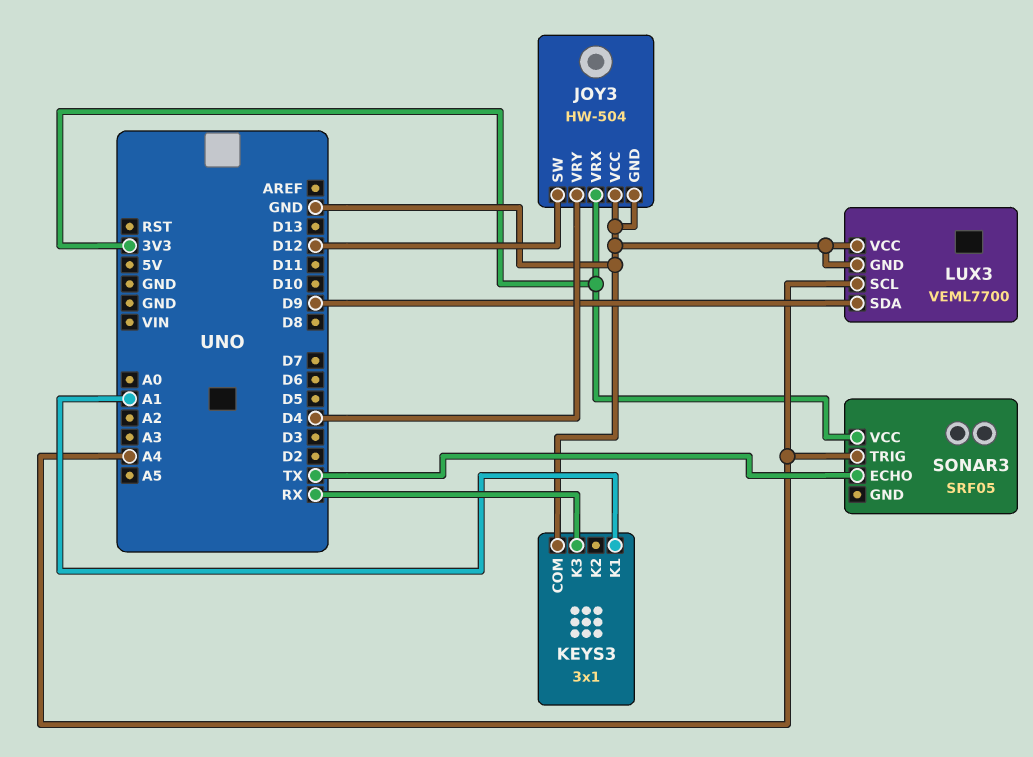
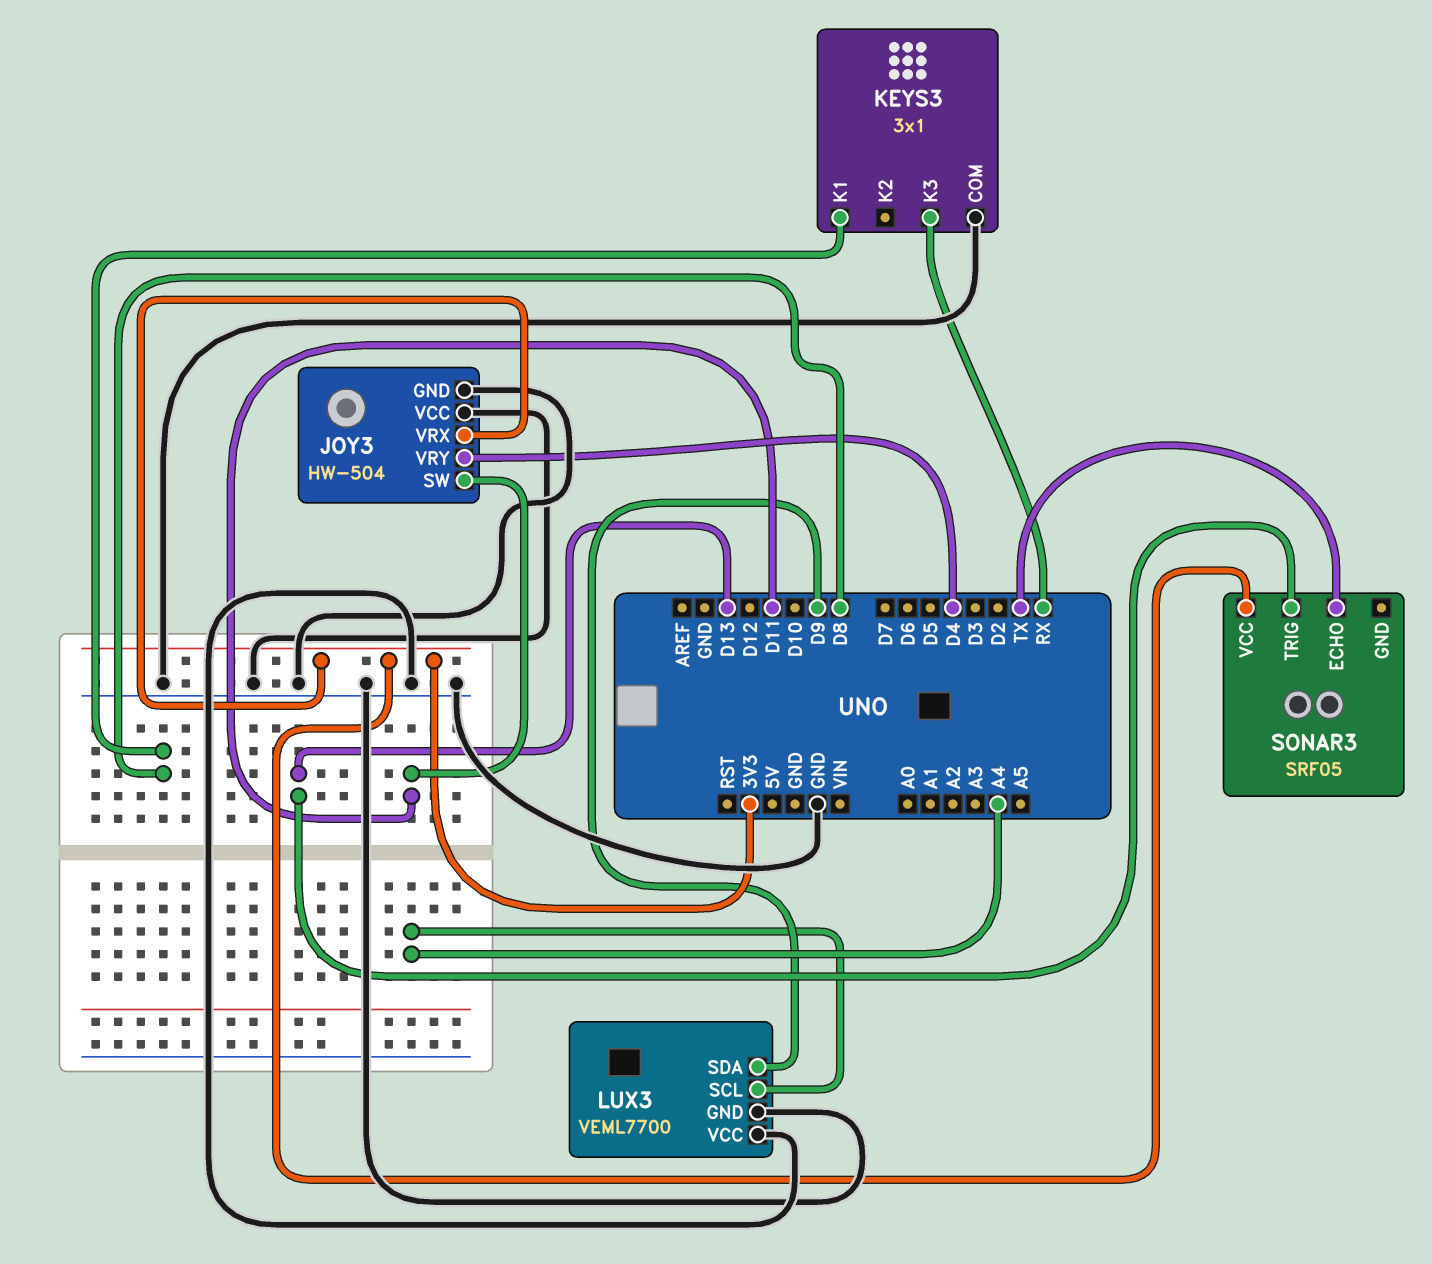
JOY3 pin SW: D12 -> D11
KEYS3 pin K1: A1 -> D8
SONAR3 pin TRIG: A4 -> D13

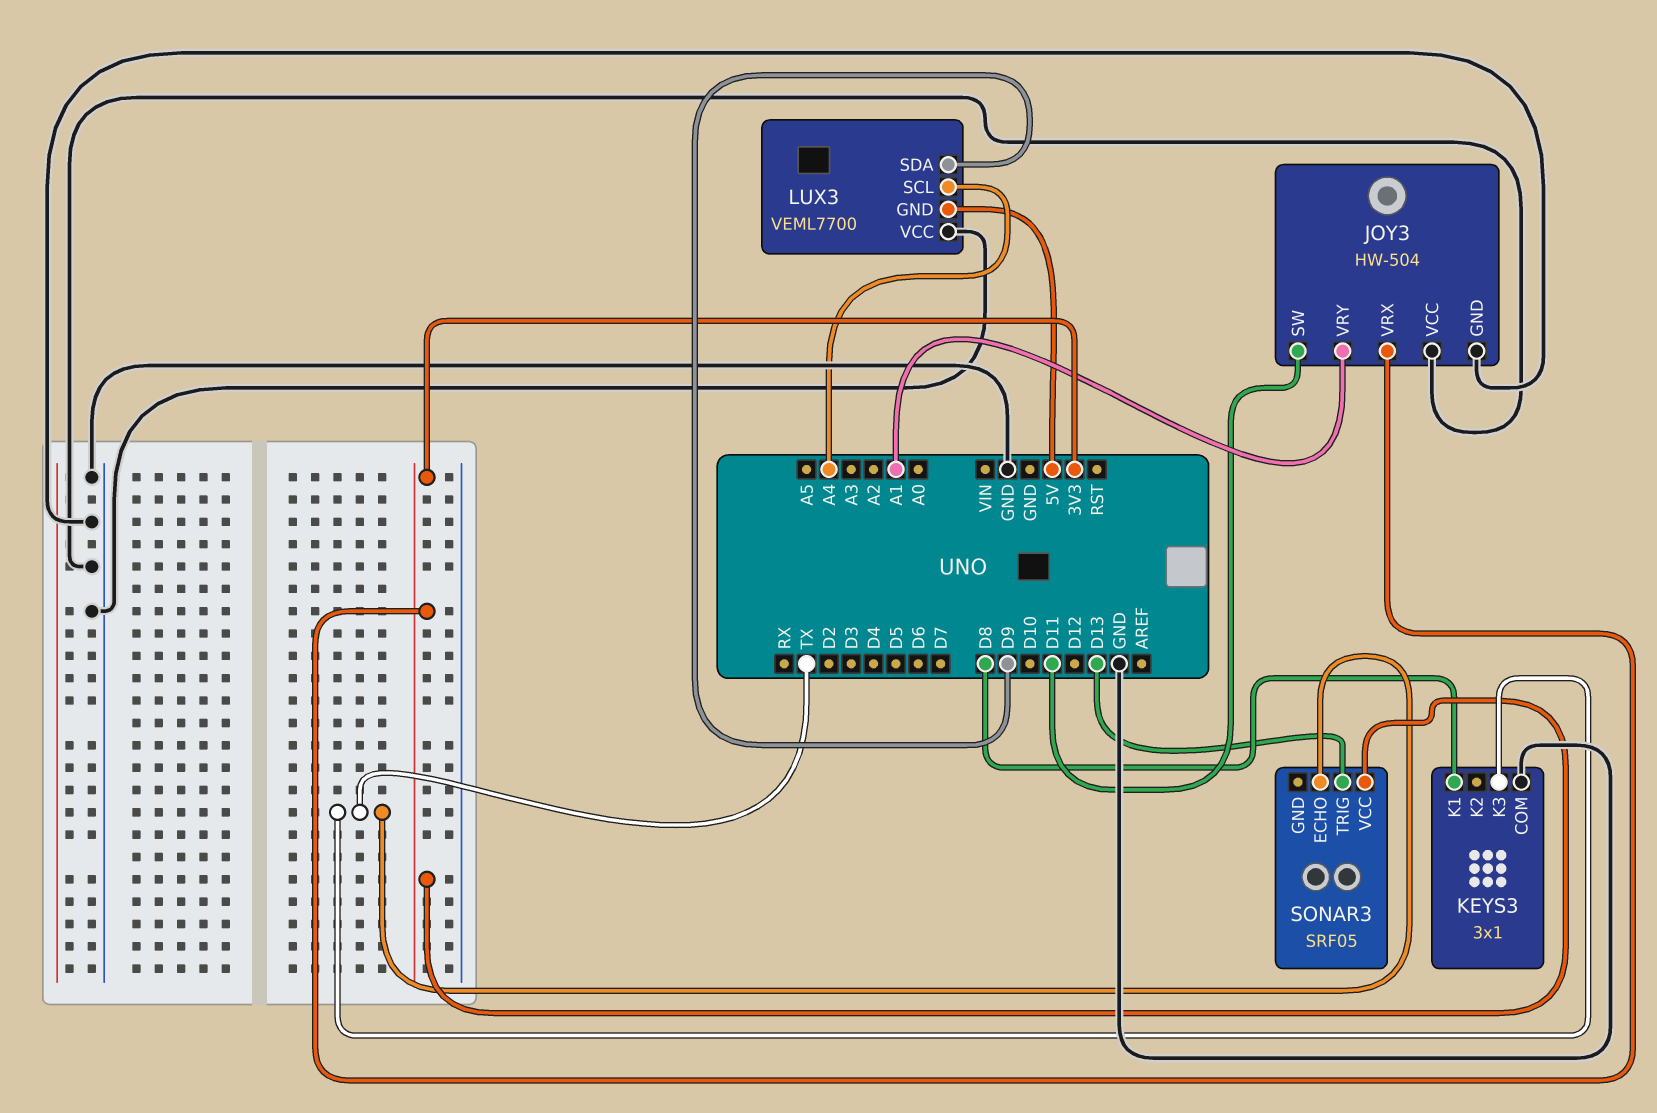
JOY3 pin VRY: D4 -> A1
KEYS3 pin K3: RX -> TX
LUX3 pin GND: GND -> 5V

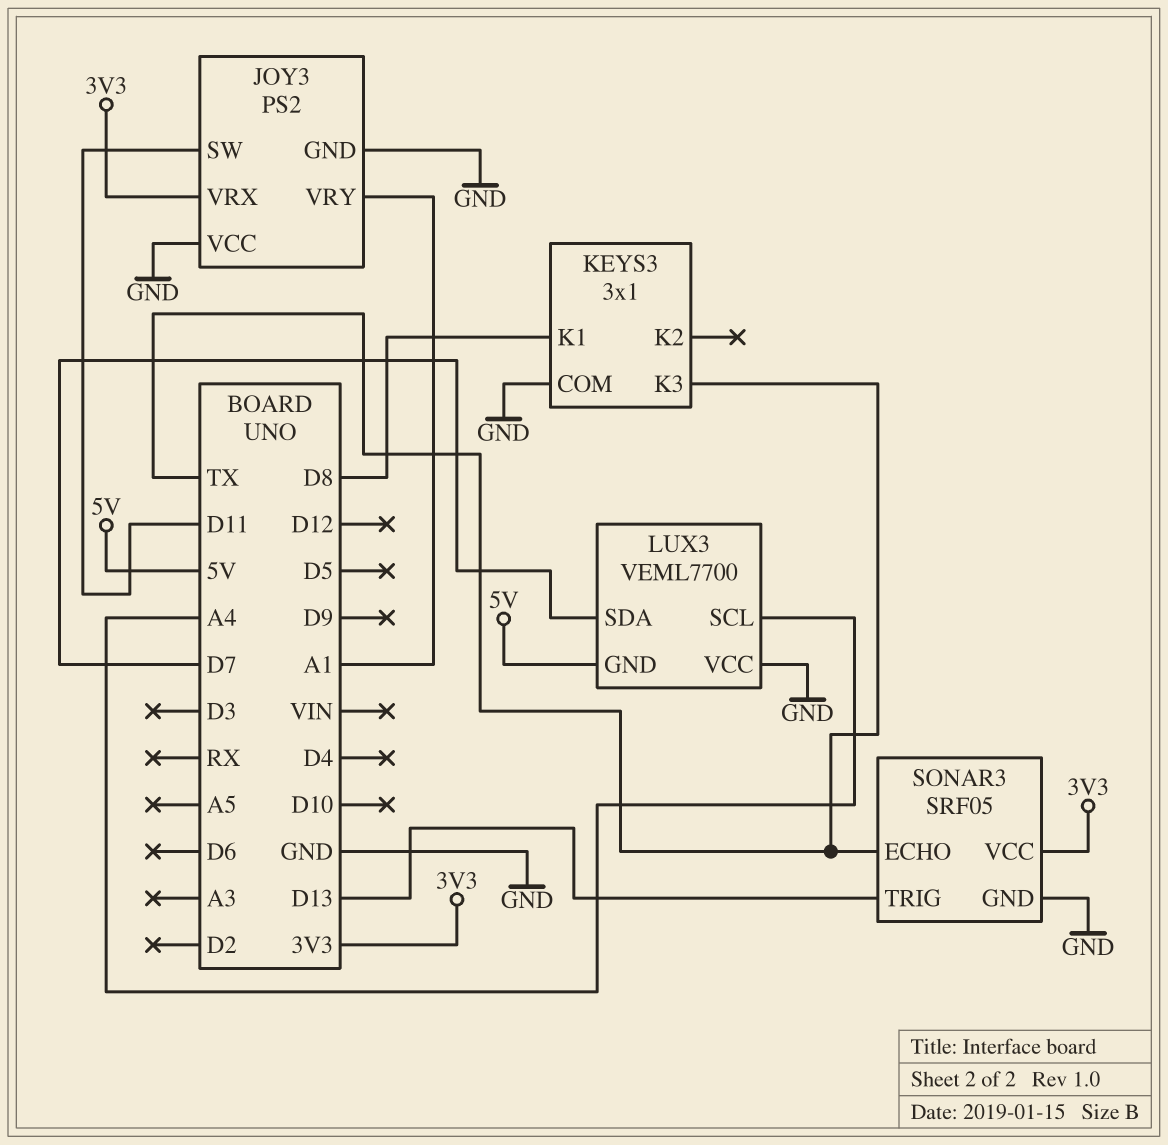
JOY3: HW-504 -> PS2
LUX3 pin SDA: D9 -> D7
SONAR3 pin GND: none -> GND

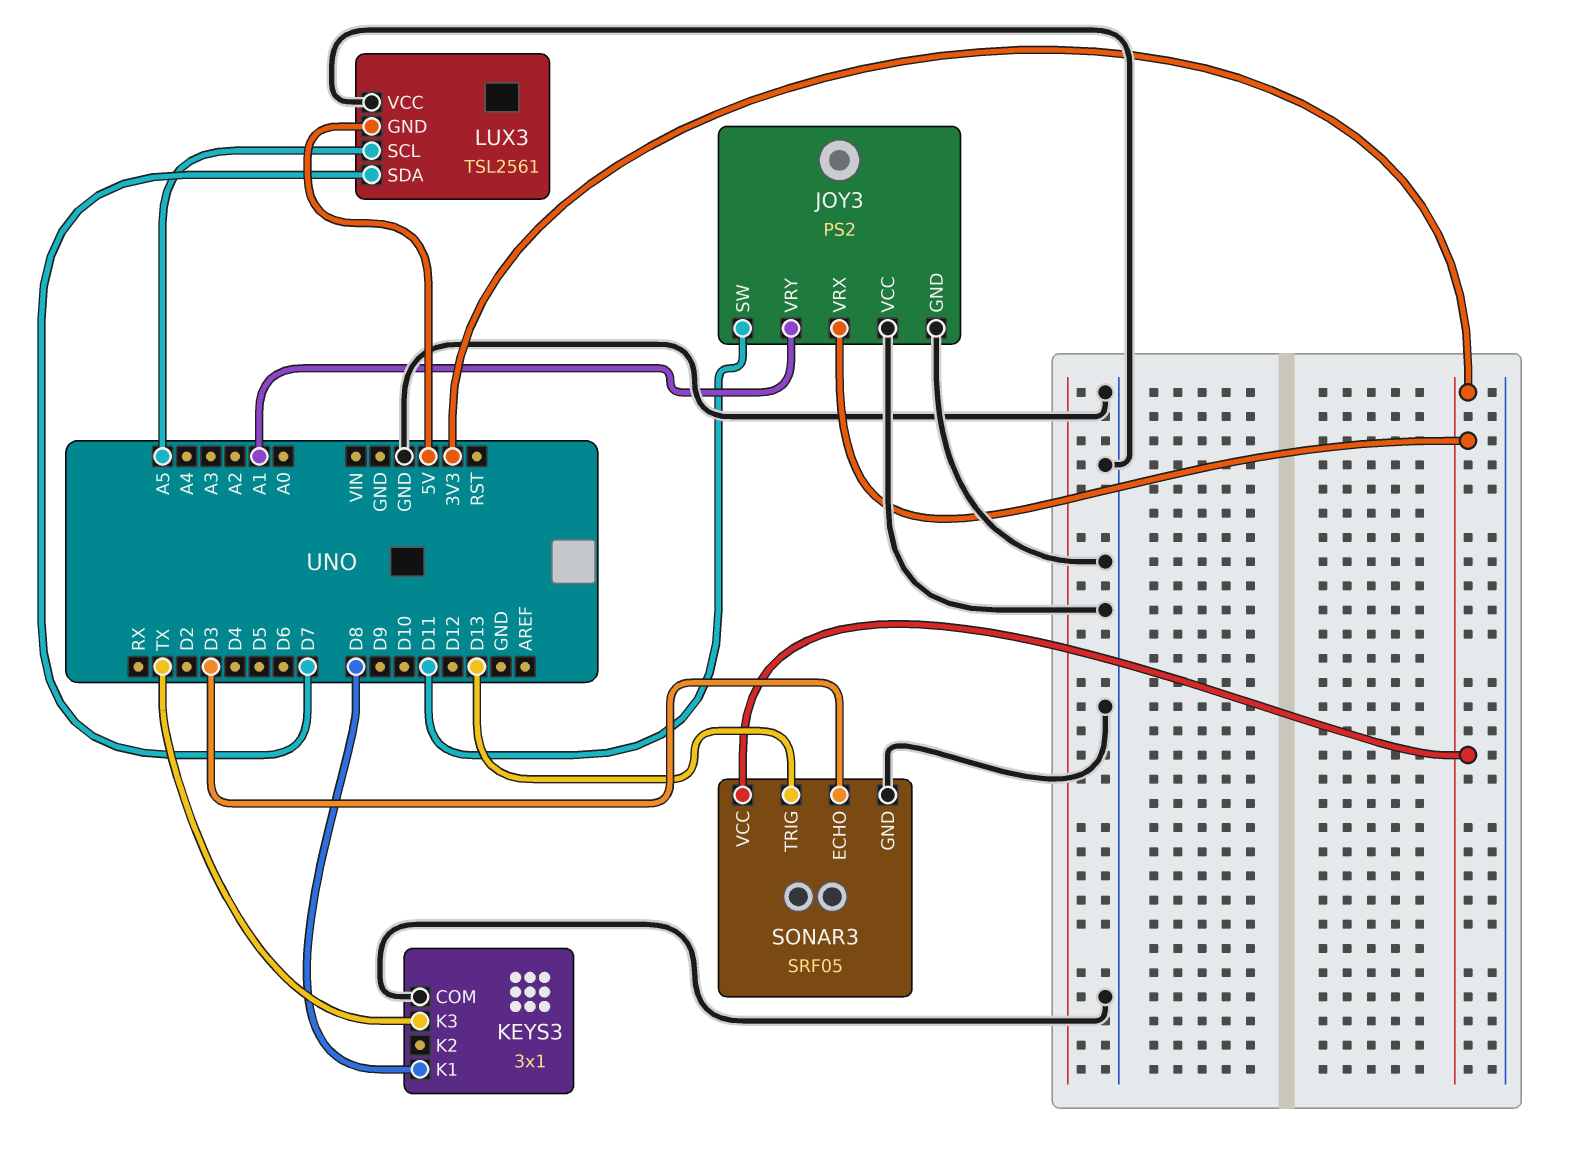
LUX3: VEML7700 -> TSL2561
LUX3 pin SCL: A4 -> A5
SONAR3 pin ECHO: TX -> D3

